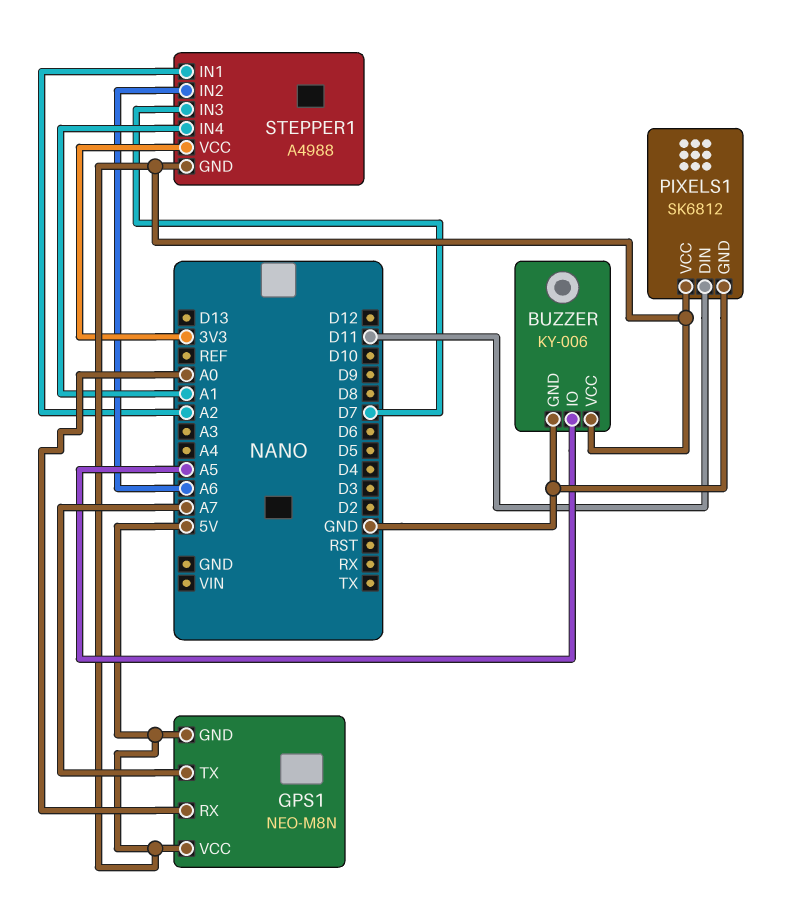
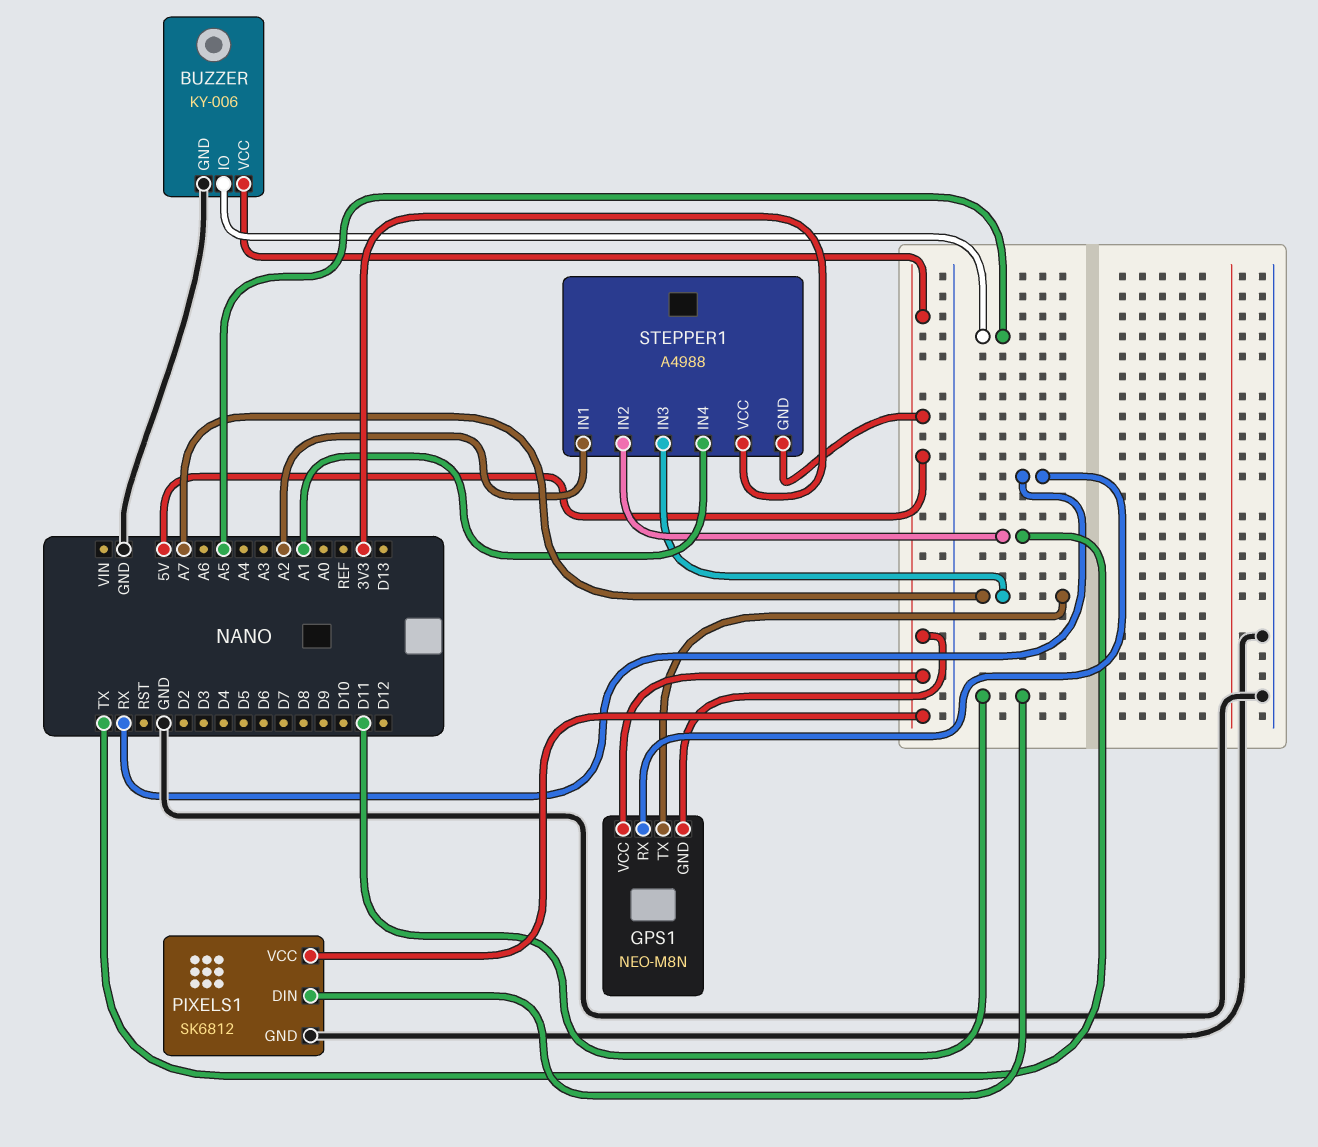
GPS1 pin RX: A0 -> RX
STEPPER1 pin IN2: A6 -> TX
STEPPER1 pin IN3: D7 -> A7

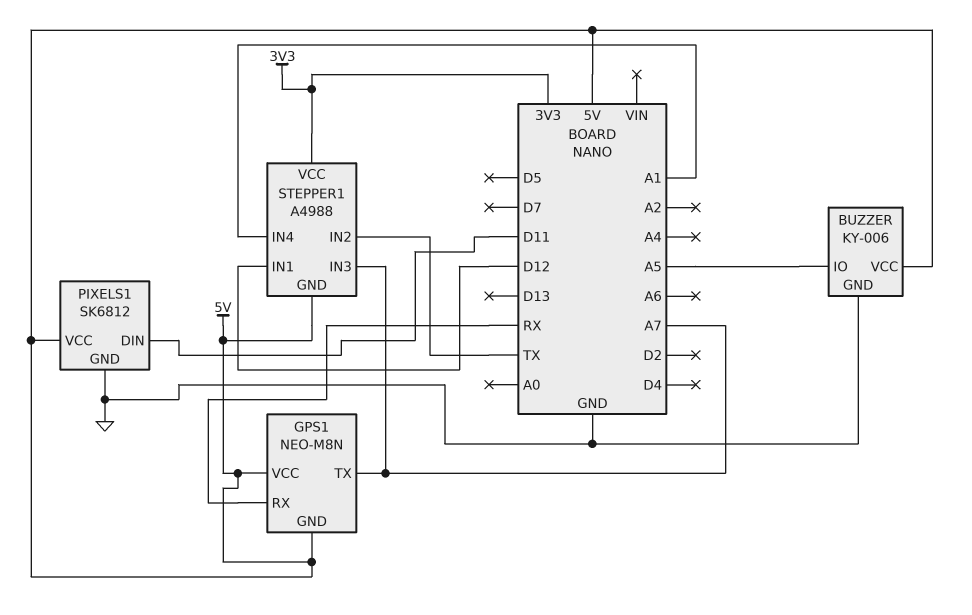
STEPPER1 pin IN1: A2 -> D12

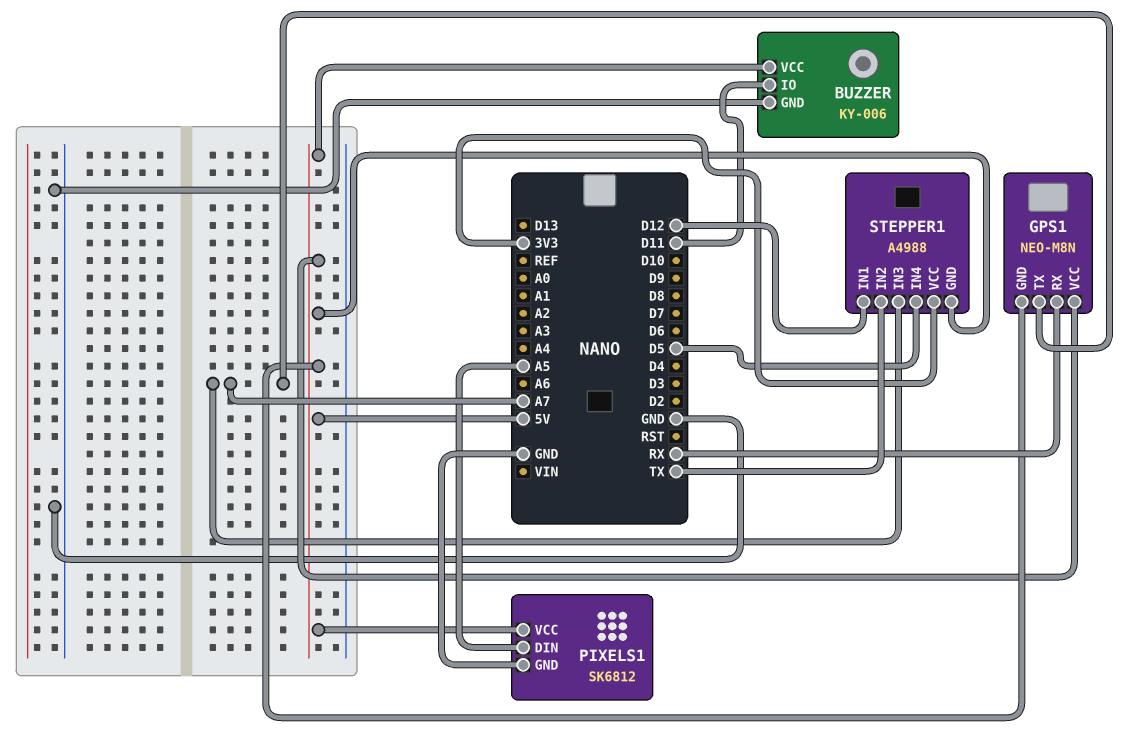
BUZZER pin IO: A5 -> D11
PIXELS1 pin DIN: D11 -> A5
STEPPER1 pin IN4: A1 -> D5

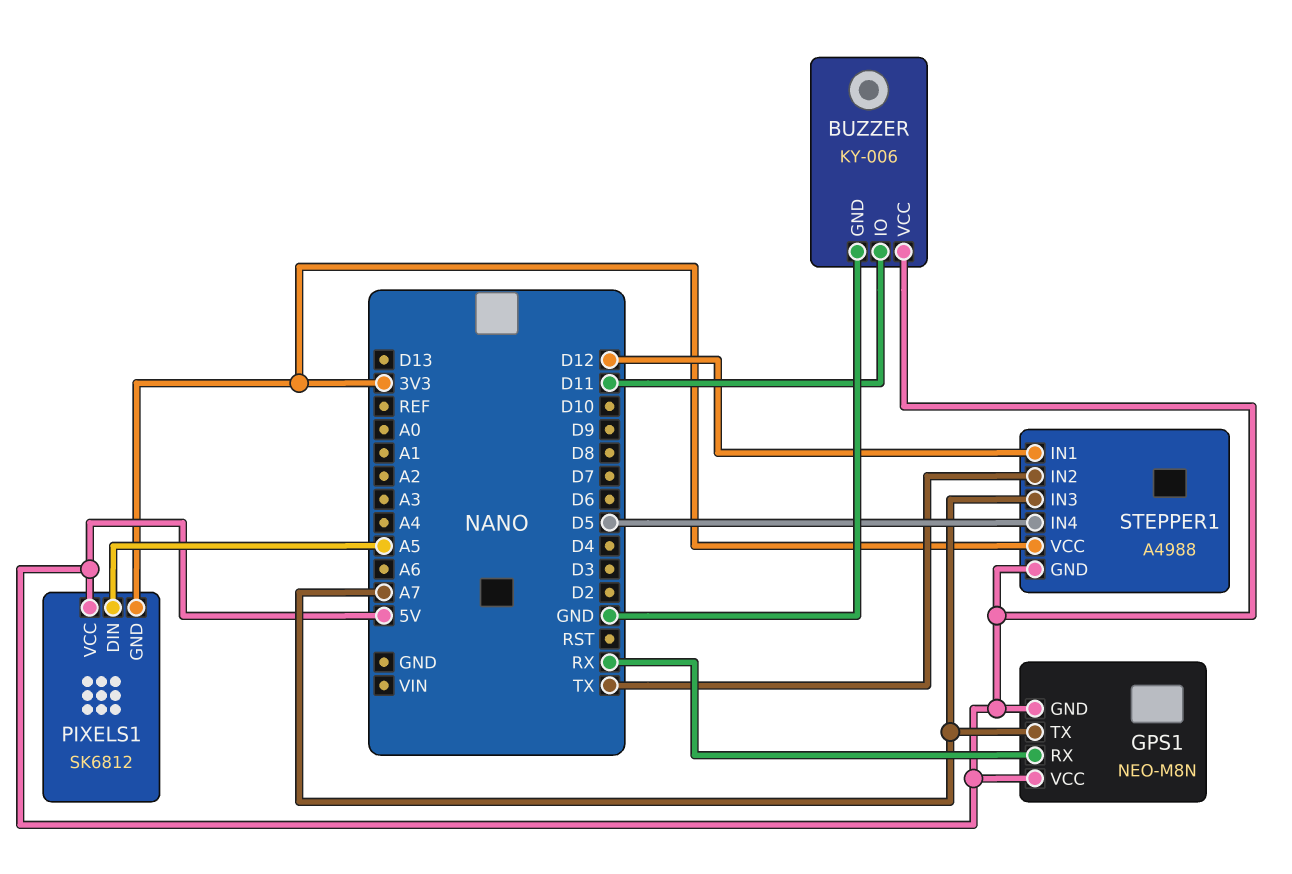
PIXELS1 pin GND: GND -> 3V3

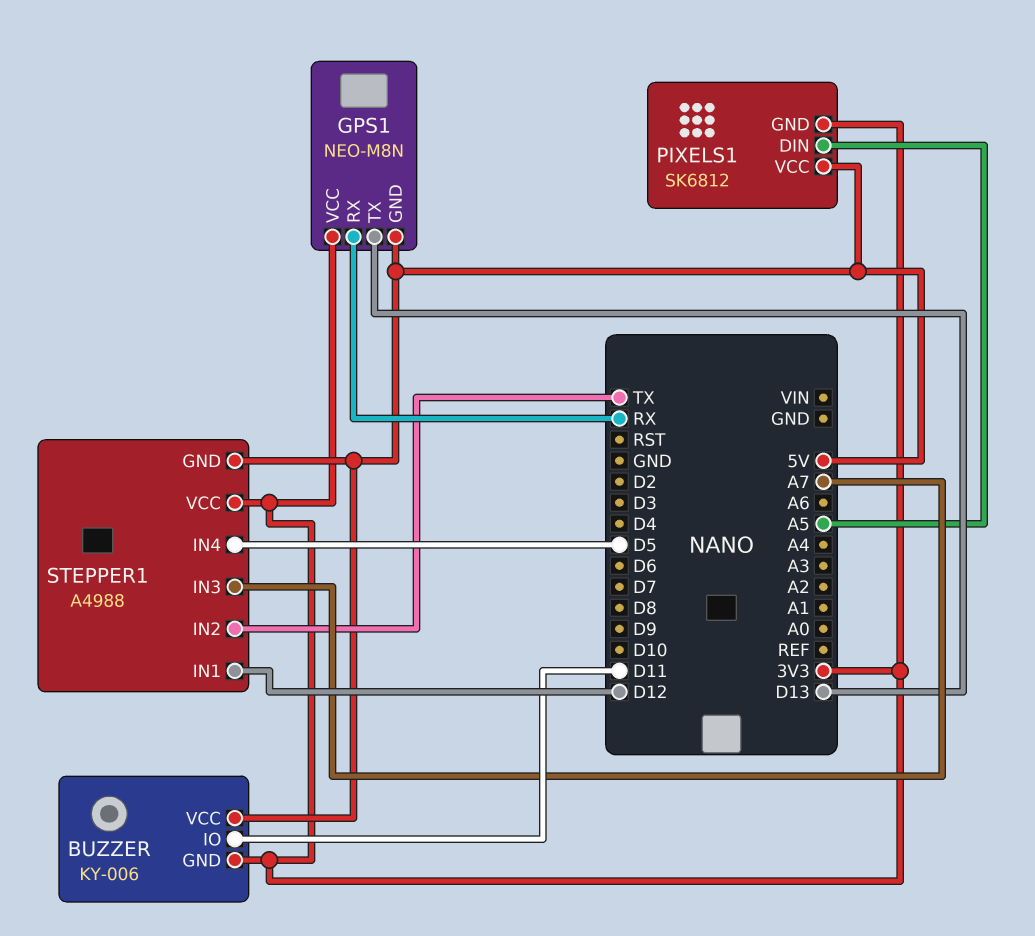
BUZZER pin GND: GND -> 3V3
GPS1 pin TX: A7 -> D13
GPS1 pin VCC: 5V -> 3V3

